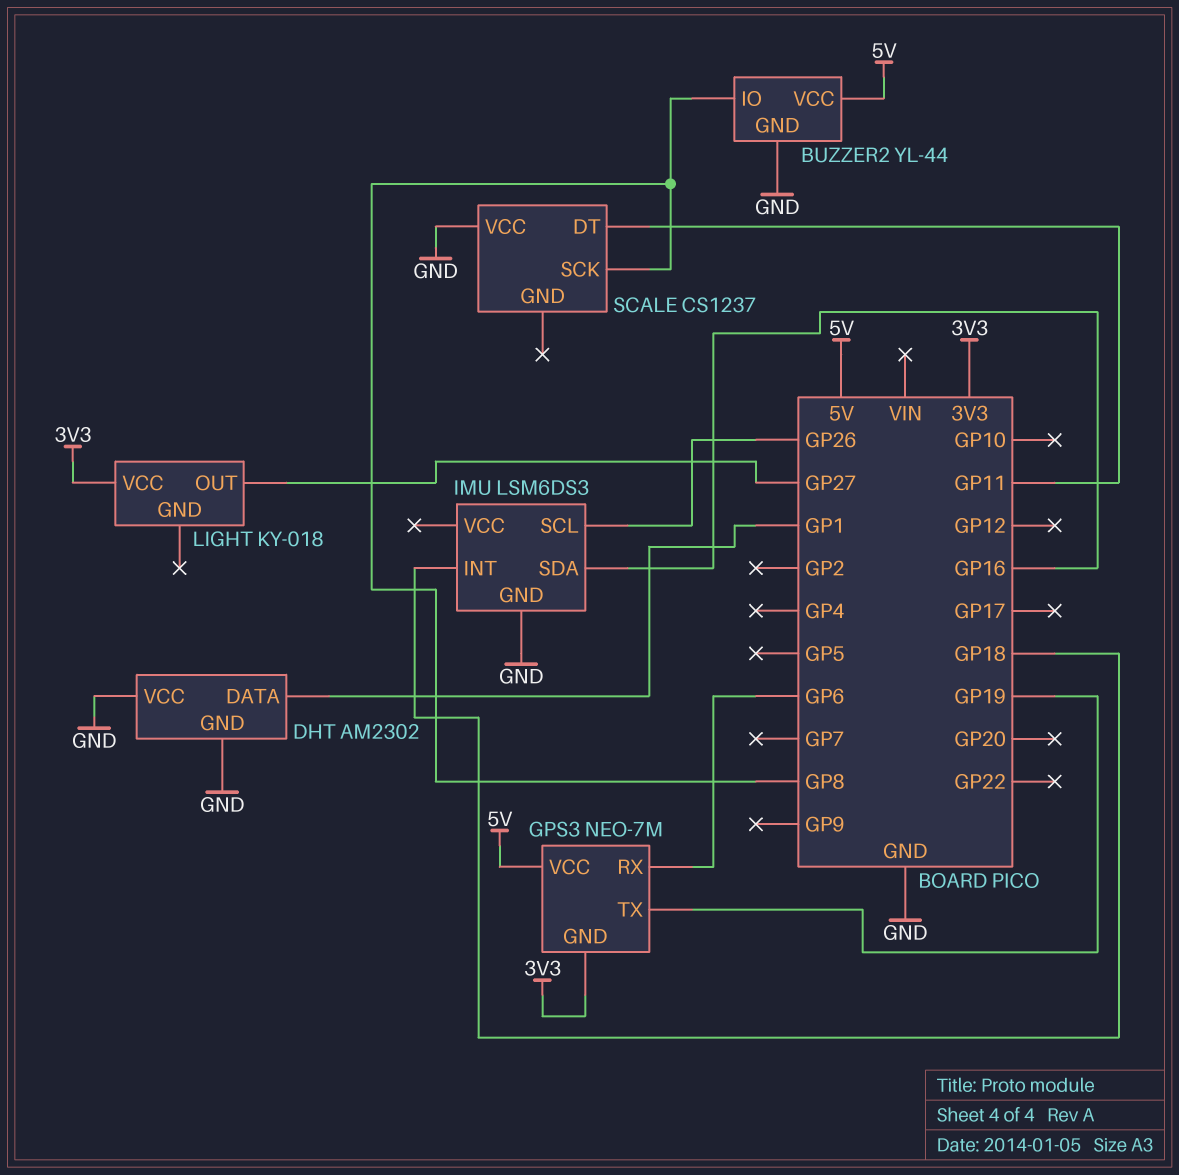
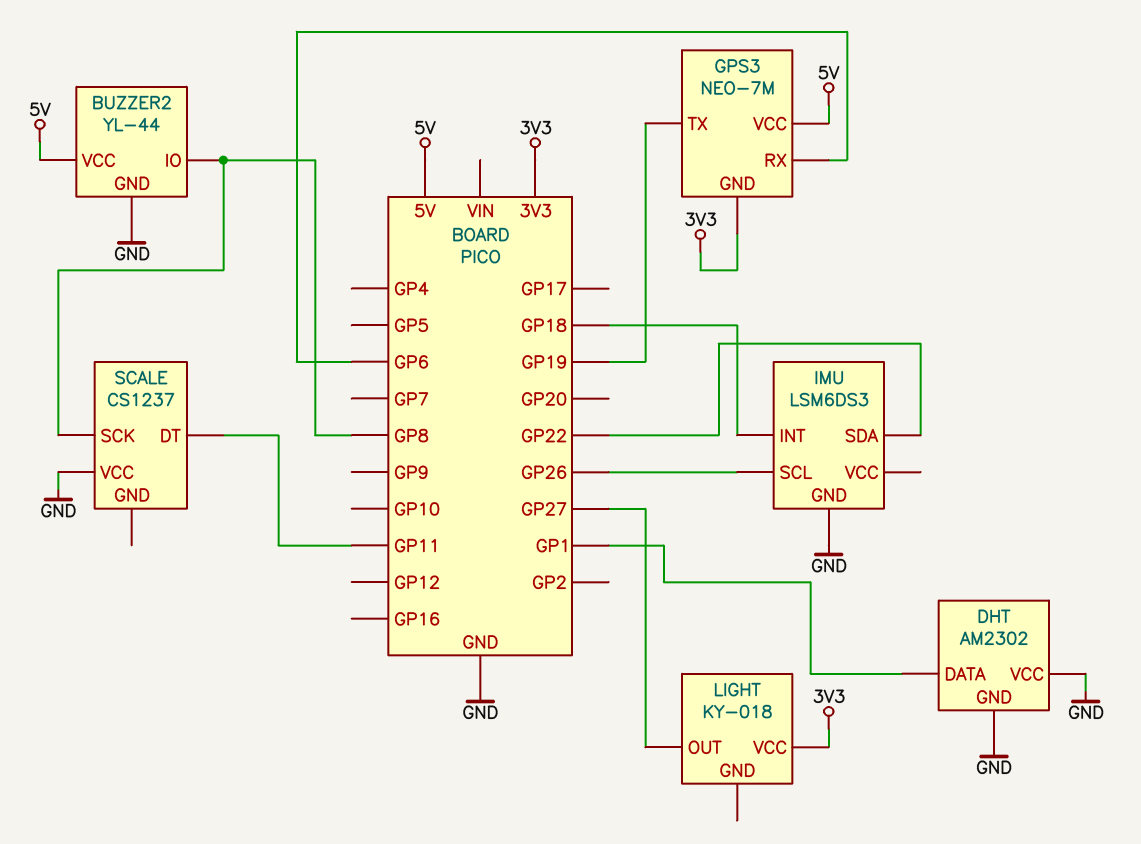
IMU pin SDA: GP16 -> GP22

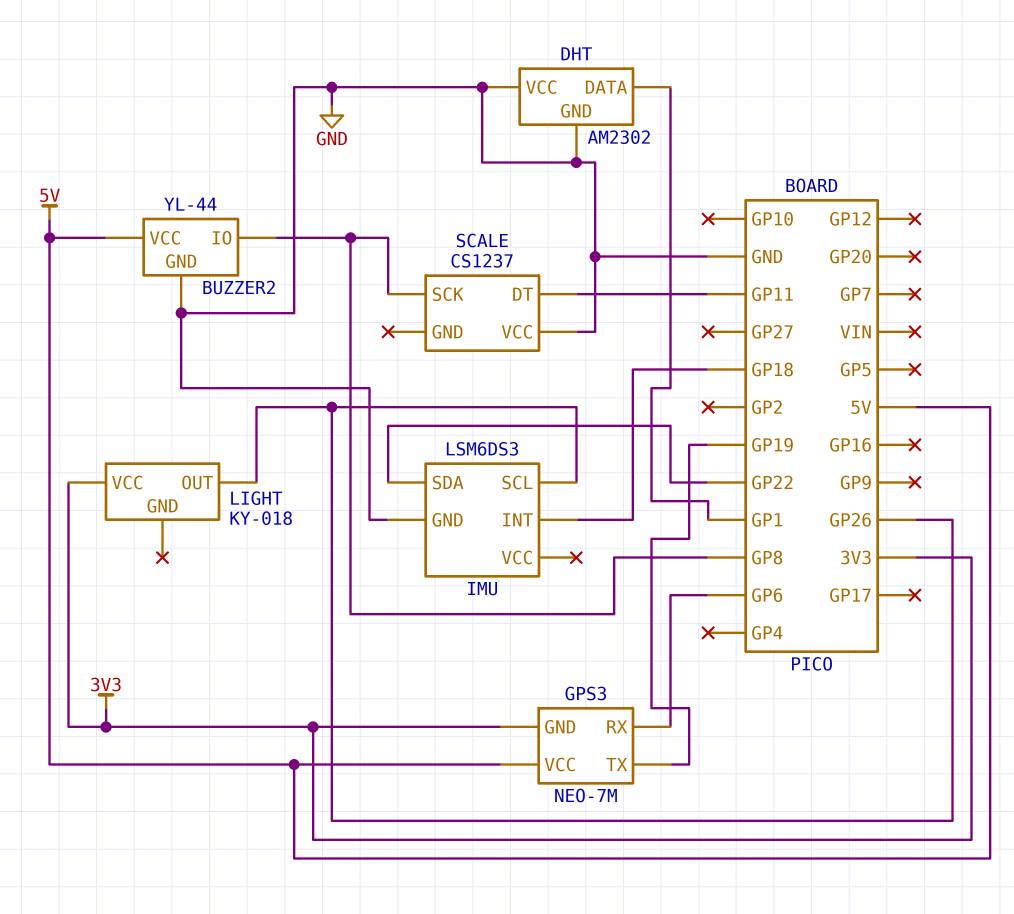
LIGHT pin OUT: GP27 -> GP26

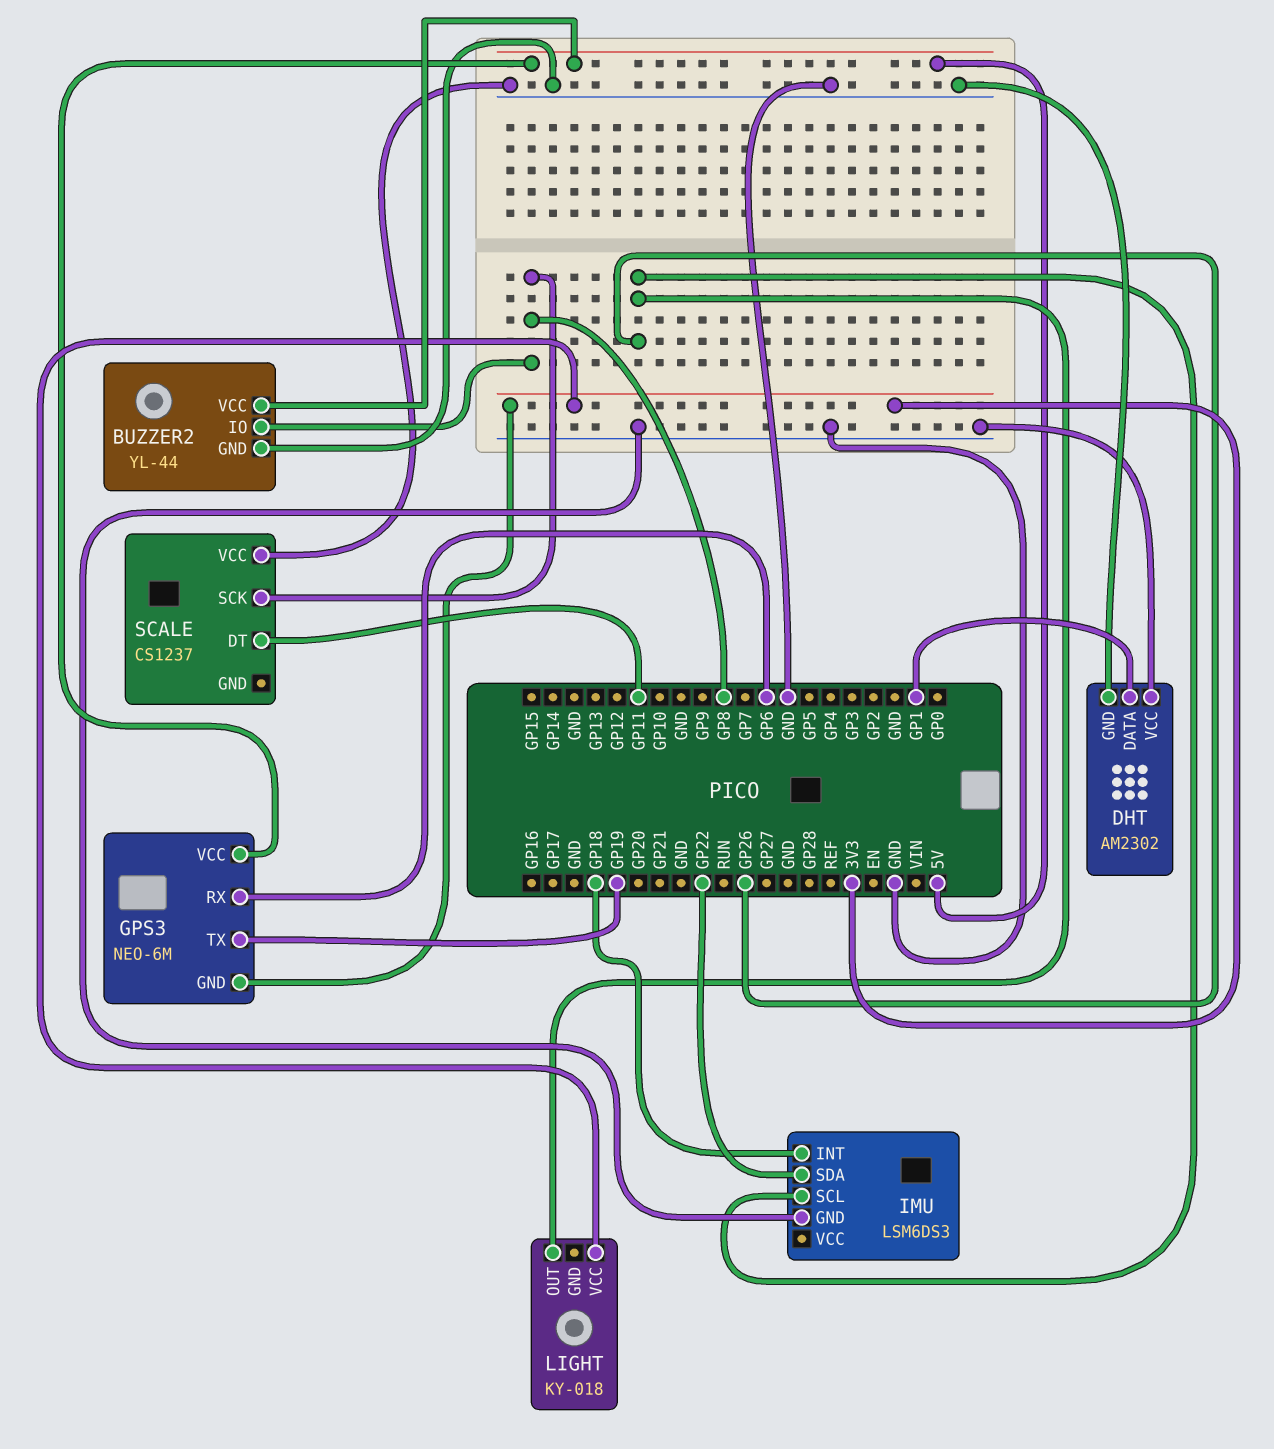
GPS3: NEO-7M -> NEO-6M

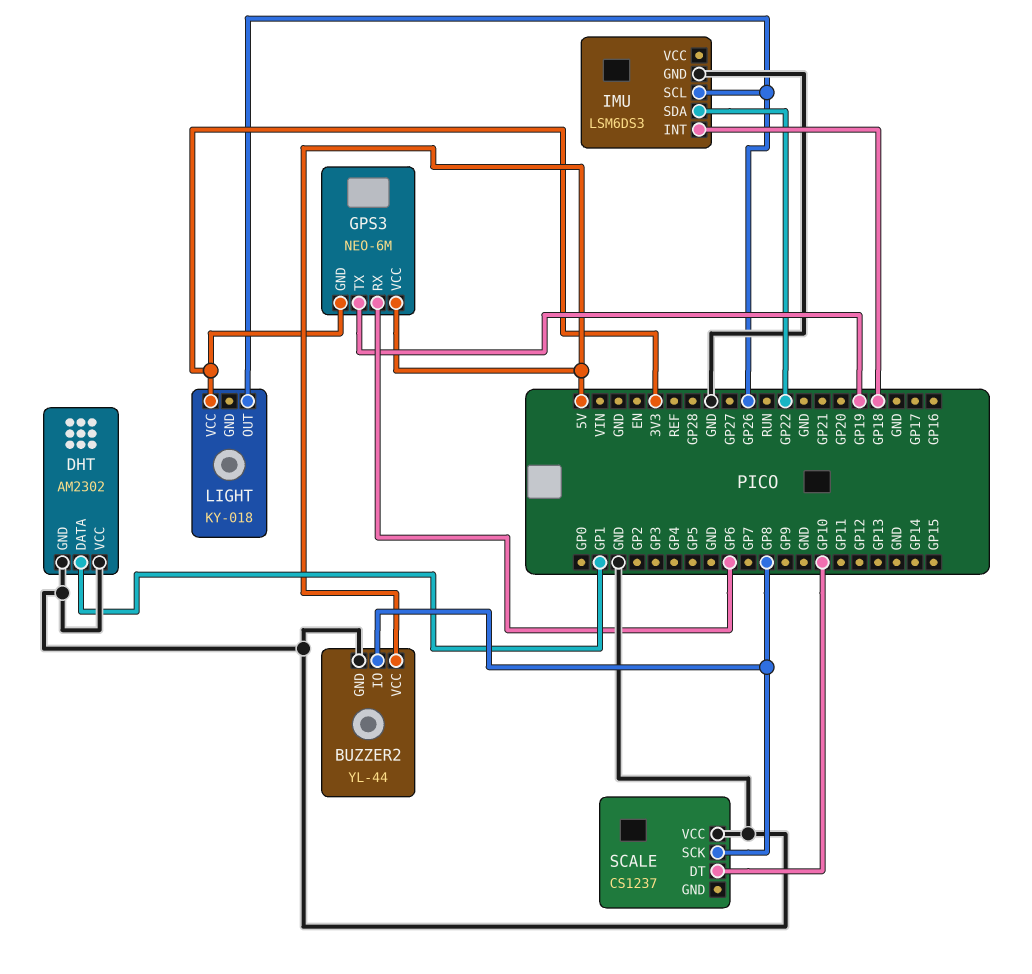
SCALE pin DT: GP11 -> GP10

